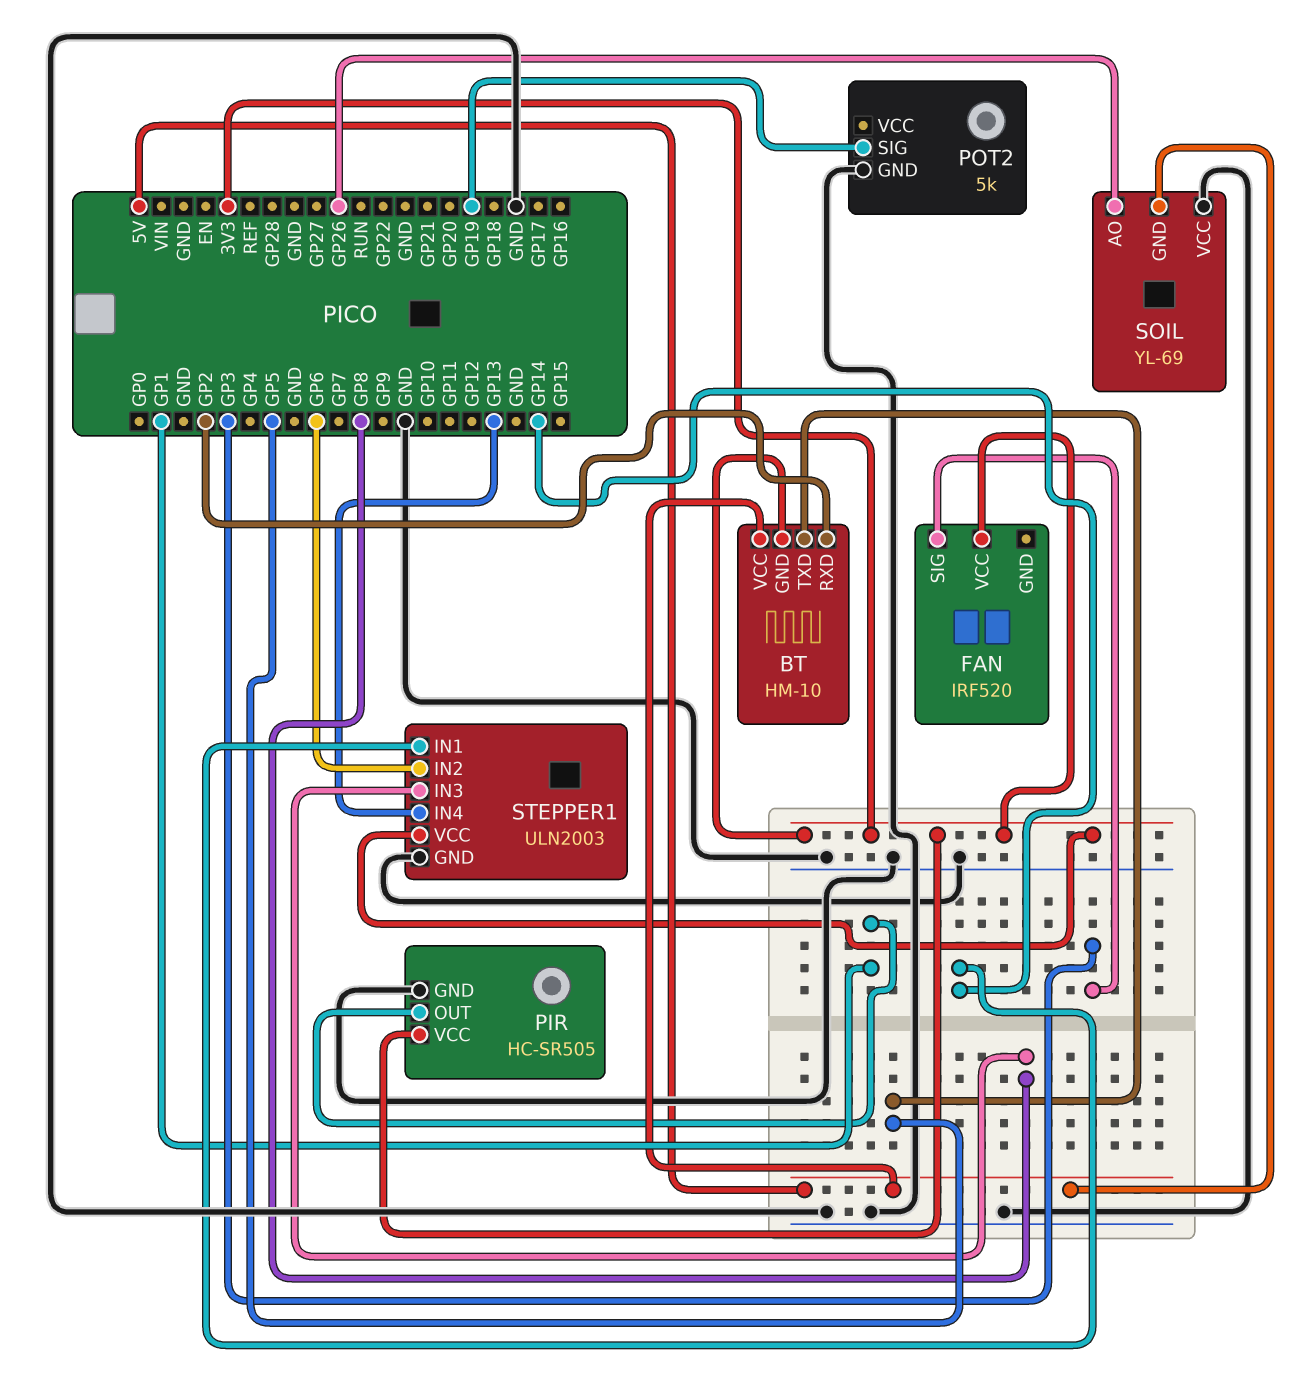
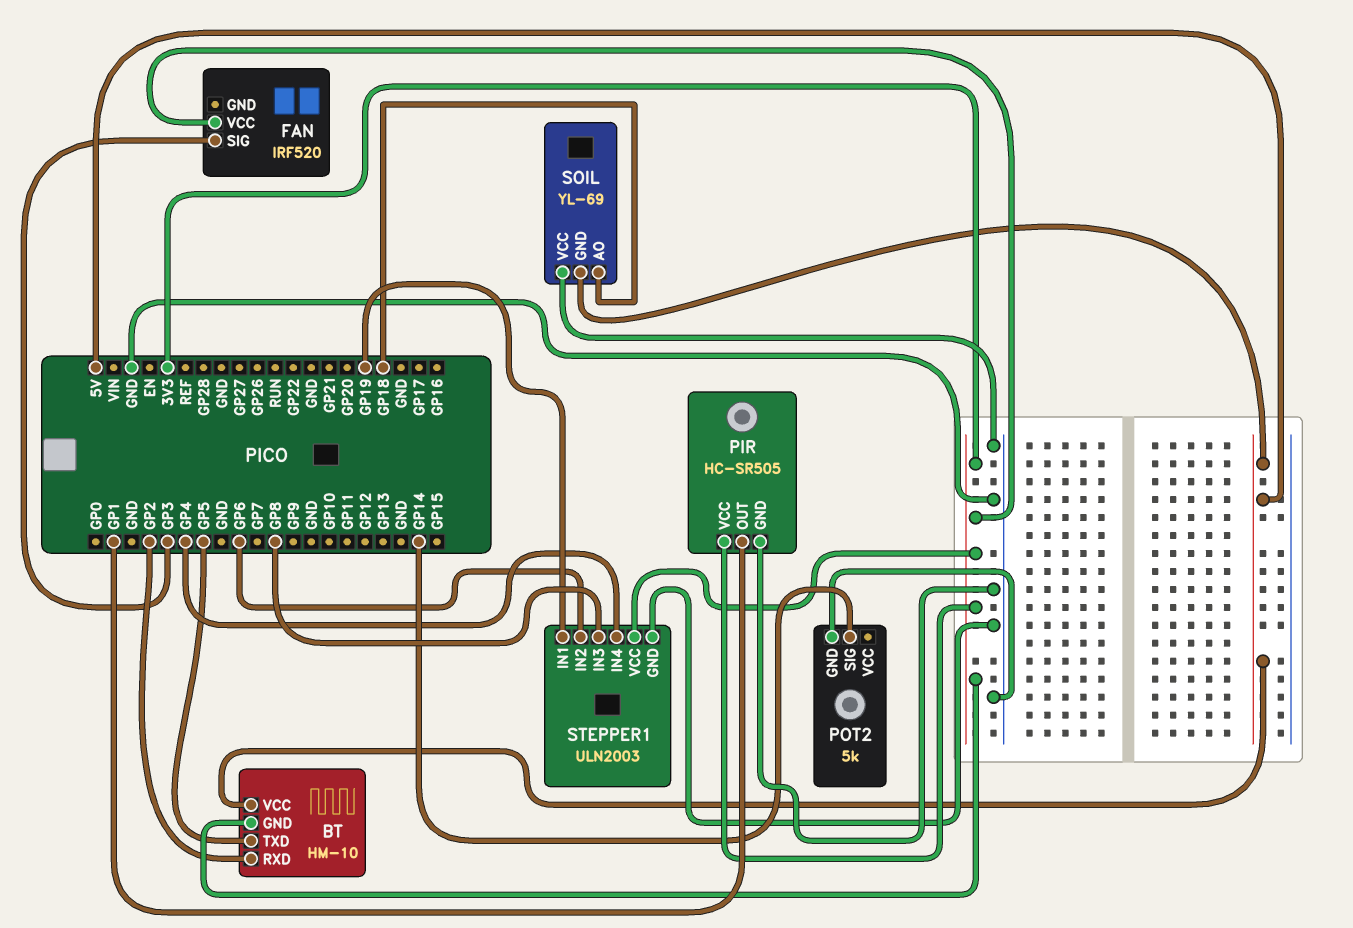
POT2 pin SIG: GP19 -> GP14
SOIL pin AO: GP26 -> GP18
STEPPER1 pin IN1: GP14 -> GP19
STEPPER1 pin IN4: GP13 -> GP4

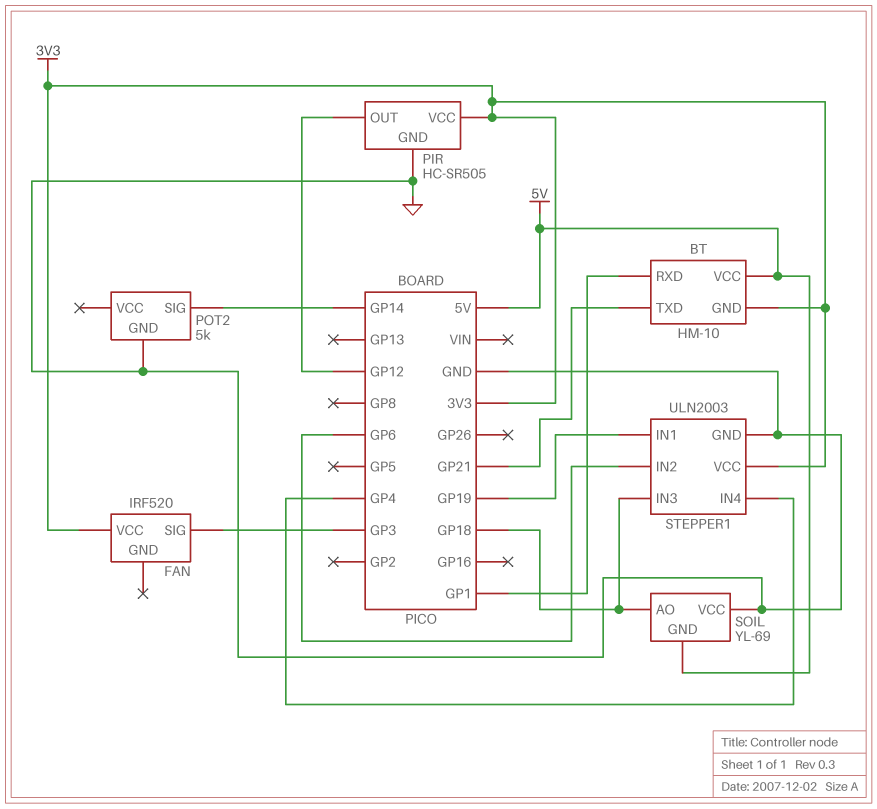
BT pin RXD: GP2 -> GP1
BT pin TXD: GP5 -> GP21
PIR pin OUT: GP1 -> GP12
STEPPER1 pin IN3: GP8 -> GP18

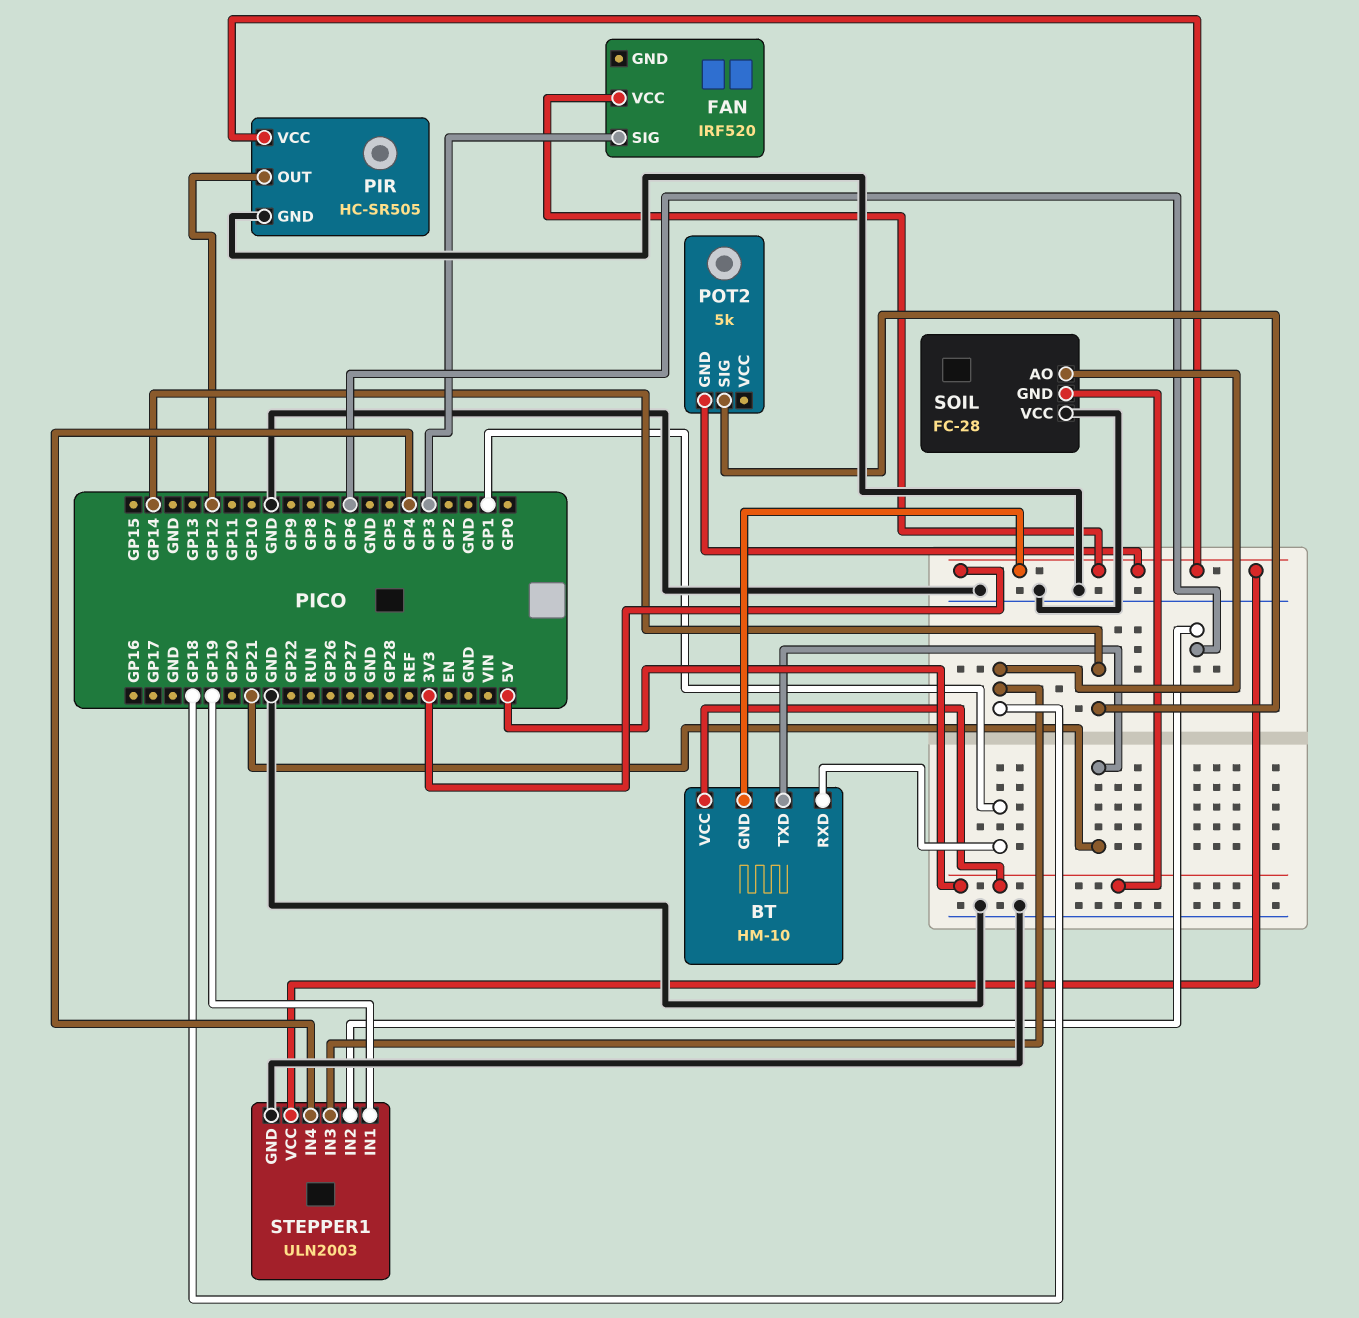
POT2 pin GND: GND -> 3V3
SOIL: YL-69 -> FC-28

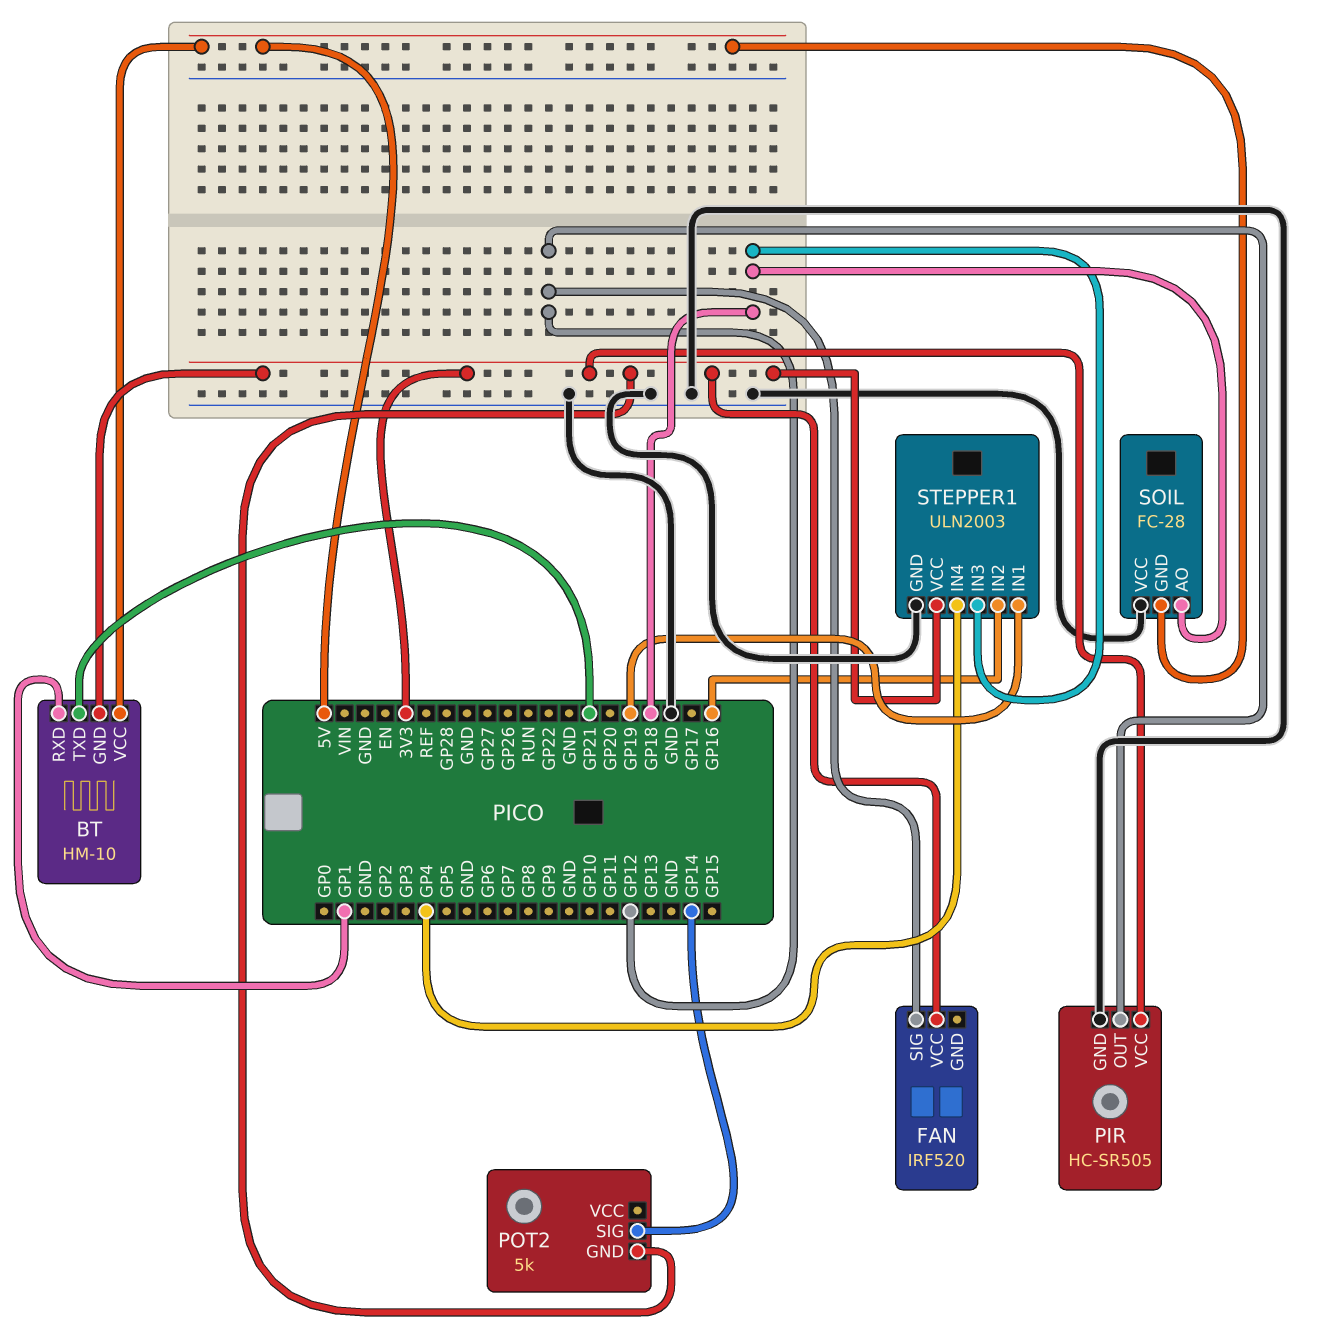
FAN pin SIG: GP3 -> GP12
STEPPER1 pin IN2: GP6 -> GP16

